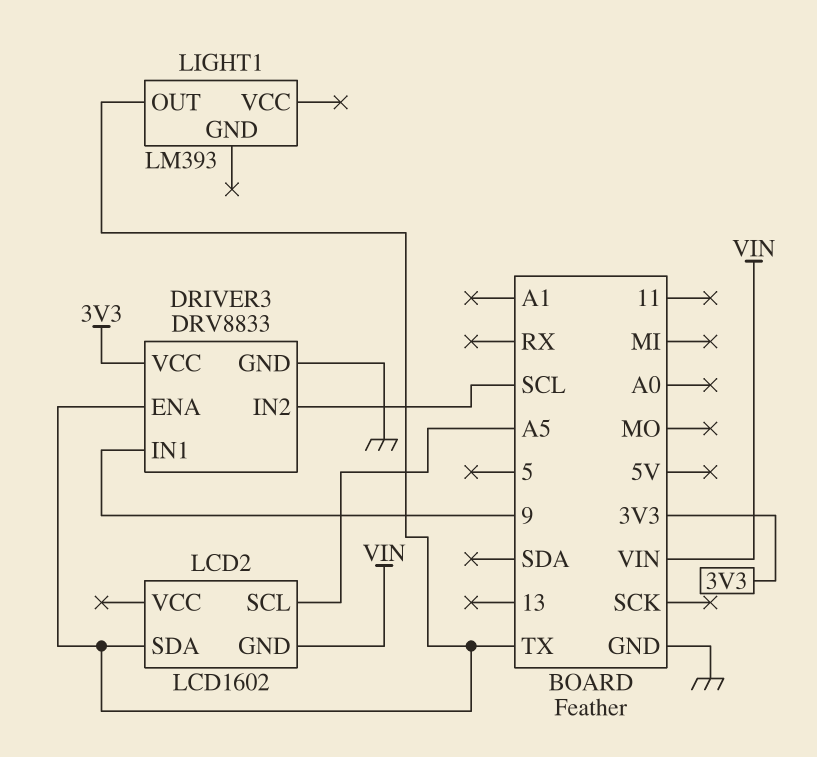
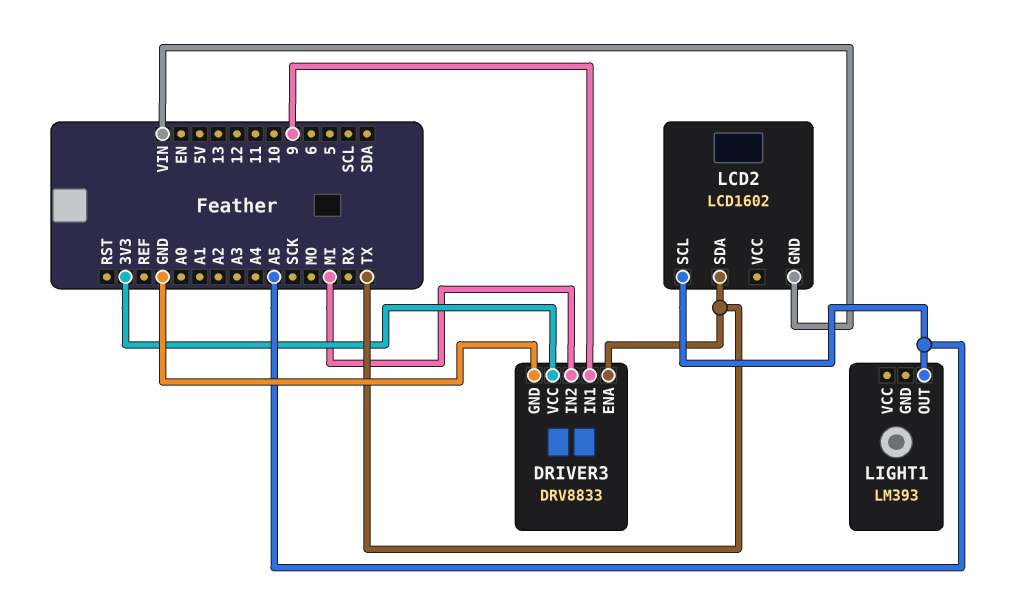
DRIVER3 pin IN2: SCL -> MI
LIGHT1 pin OUT: TX -> A5

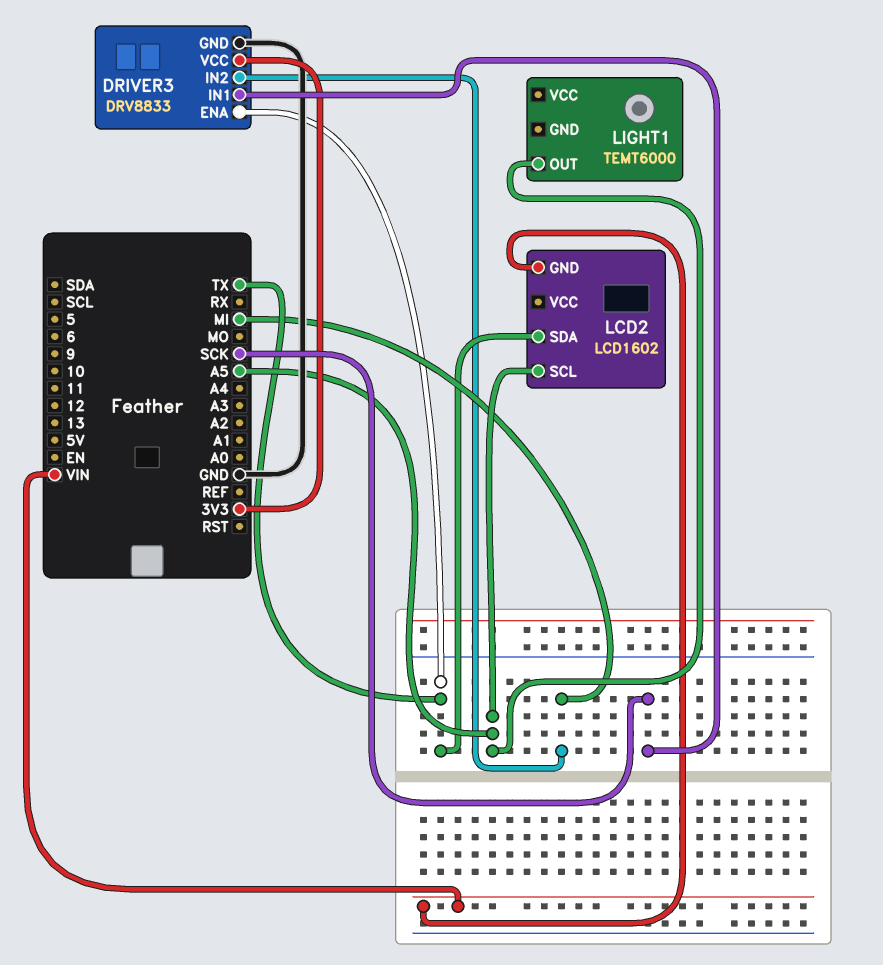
DRIVER3 pin IN1: 9 -> SCK
LIGHT1: LM393 -> TEMT6000

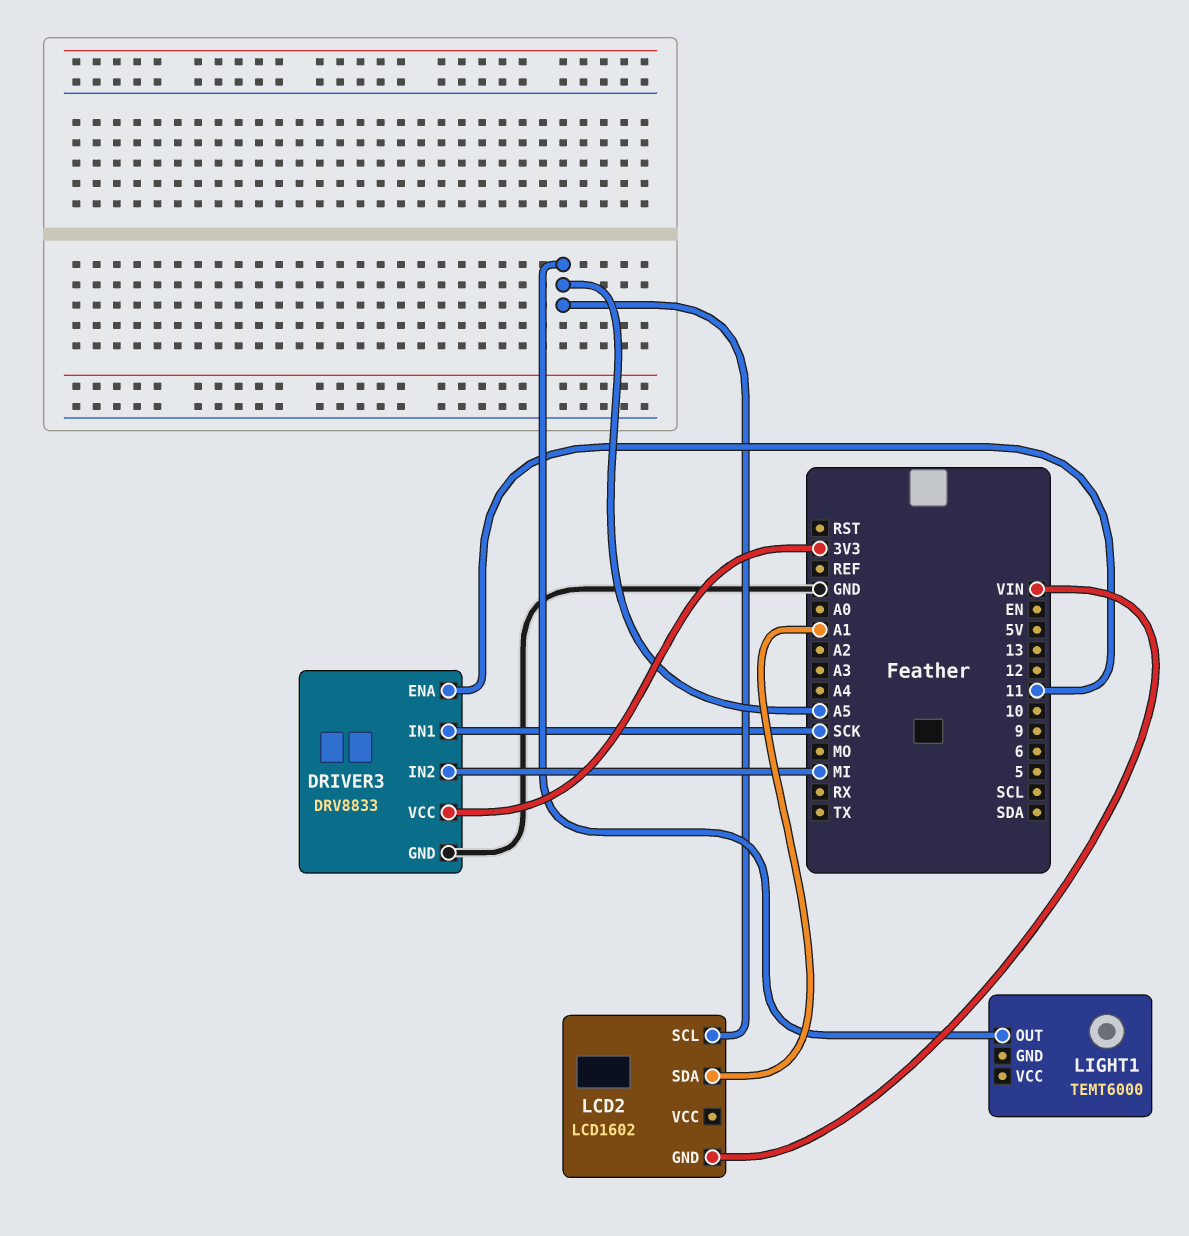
DRIVER3 pin ENA: TX -> 11
LCD2 pin SDA: TX -> A1

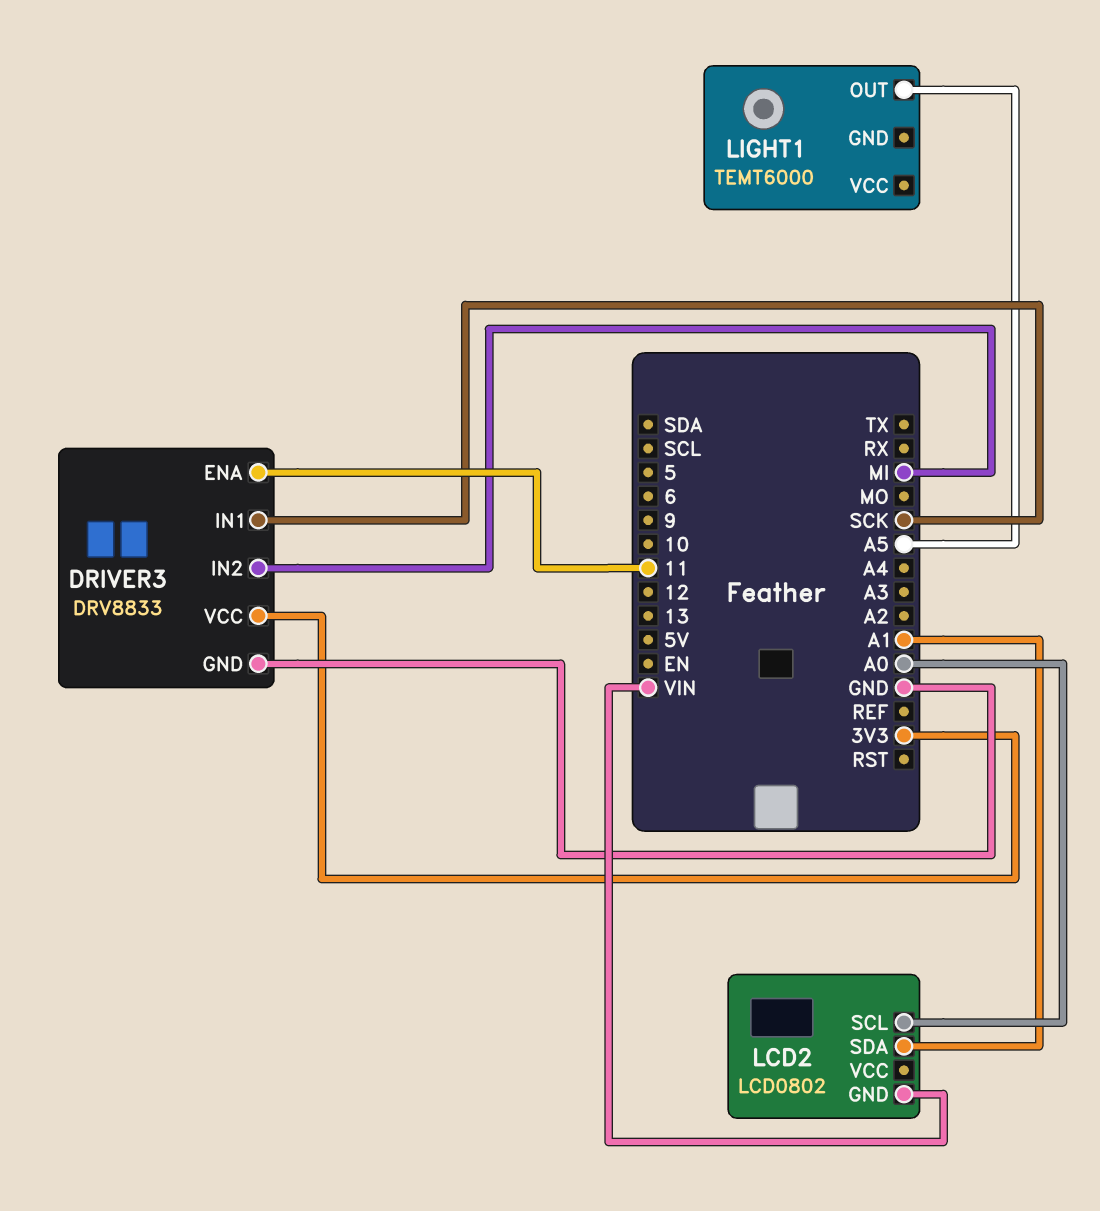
LCD2: LCD1602 -> LCD0802
LCD2 pin SCL: A5 -> A0

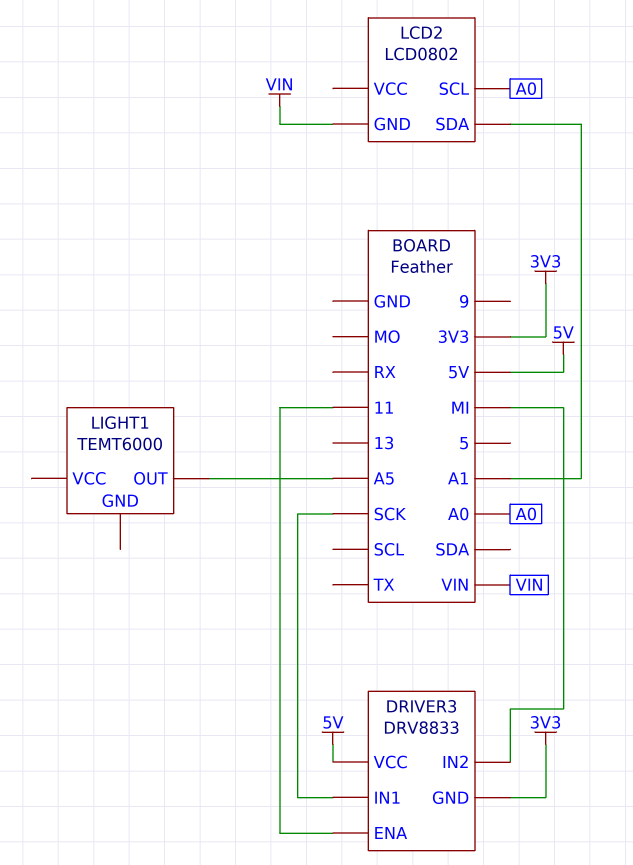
DRIVER3 pin GND: GND -> 3V3
DRIVER3 pin VCC: 3V3 -> 5V

